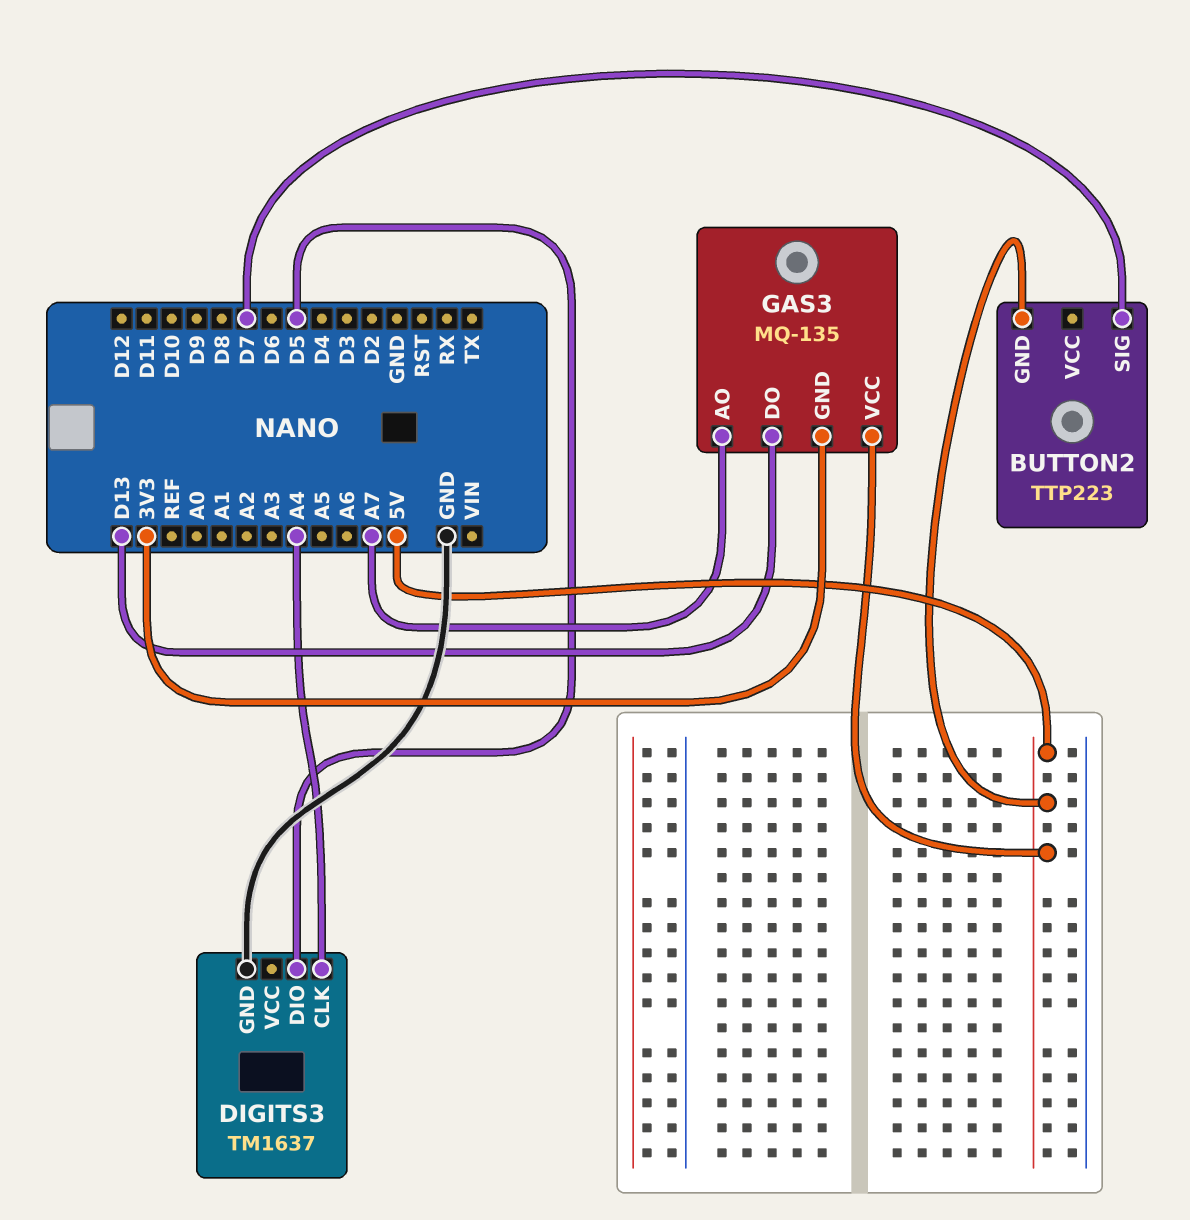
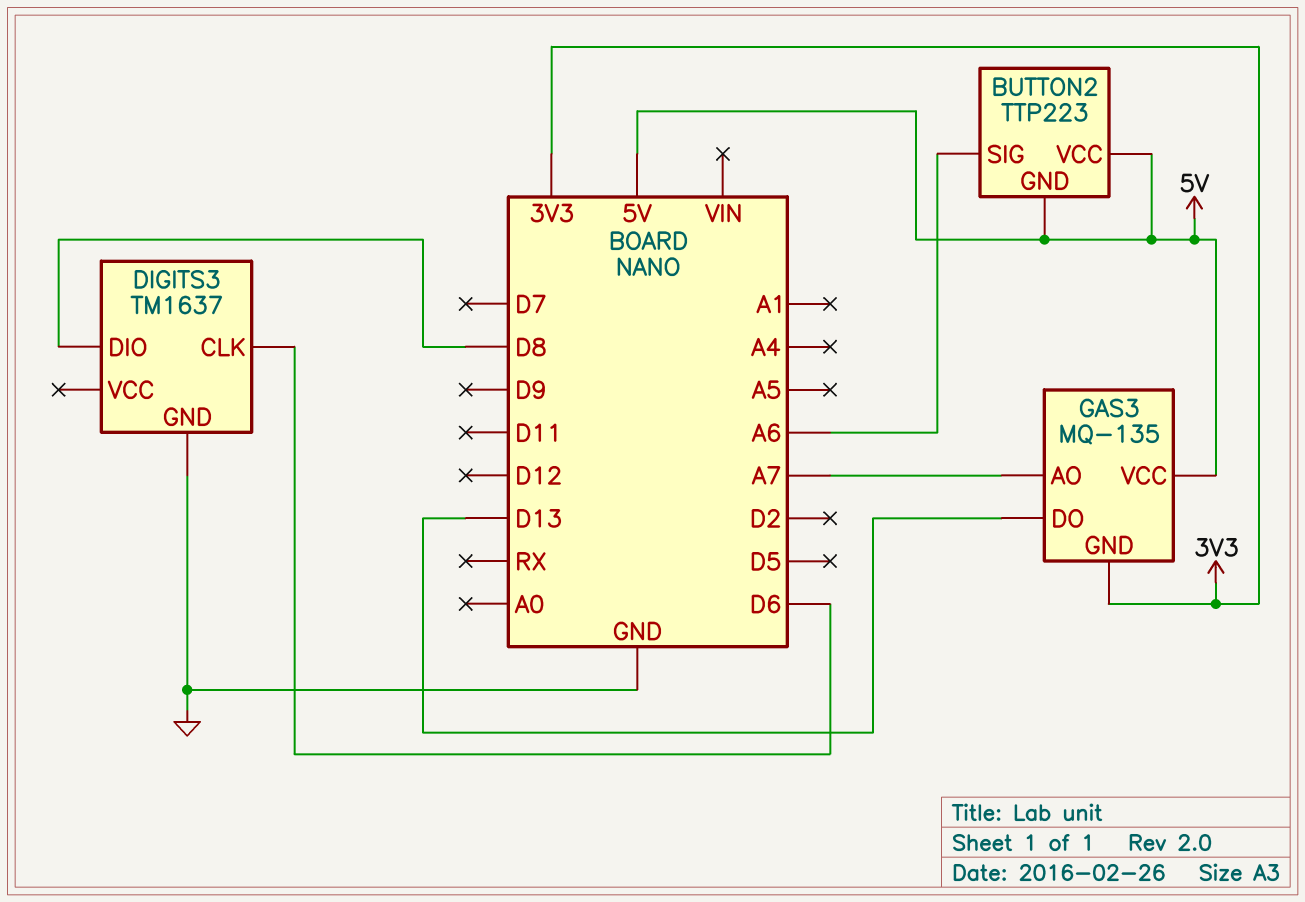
BUTTON2 pin SIG: D7 -> A6
BUTTON2 pin VCC: none -> 5V
DIGITS3 pin CLK: A4 -> D6
DIGITS3 pin DIO: D5 -> D8

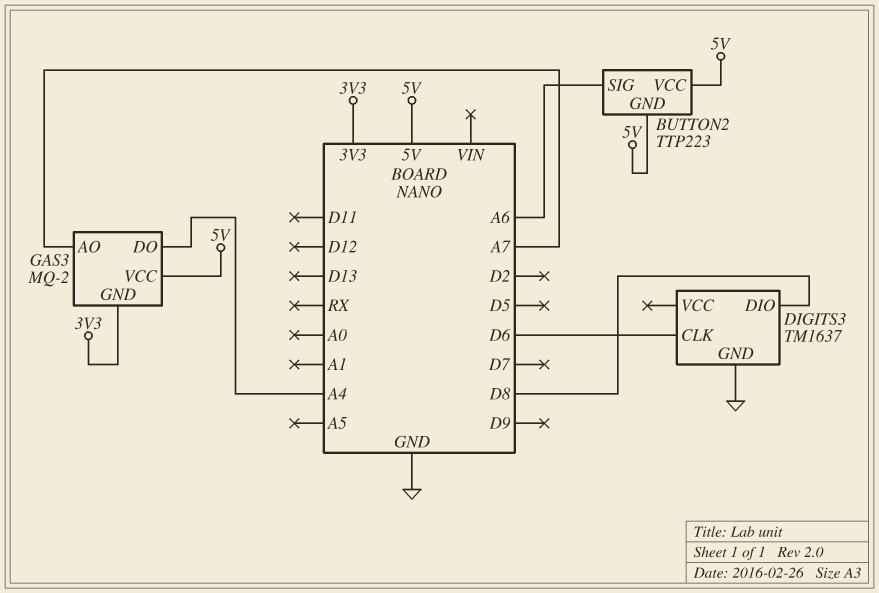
GAS3: MQ-135 -> MQ-2
GAS3 pin DO: D13 -> A4

